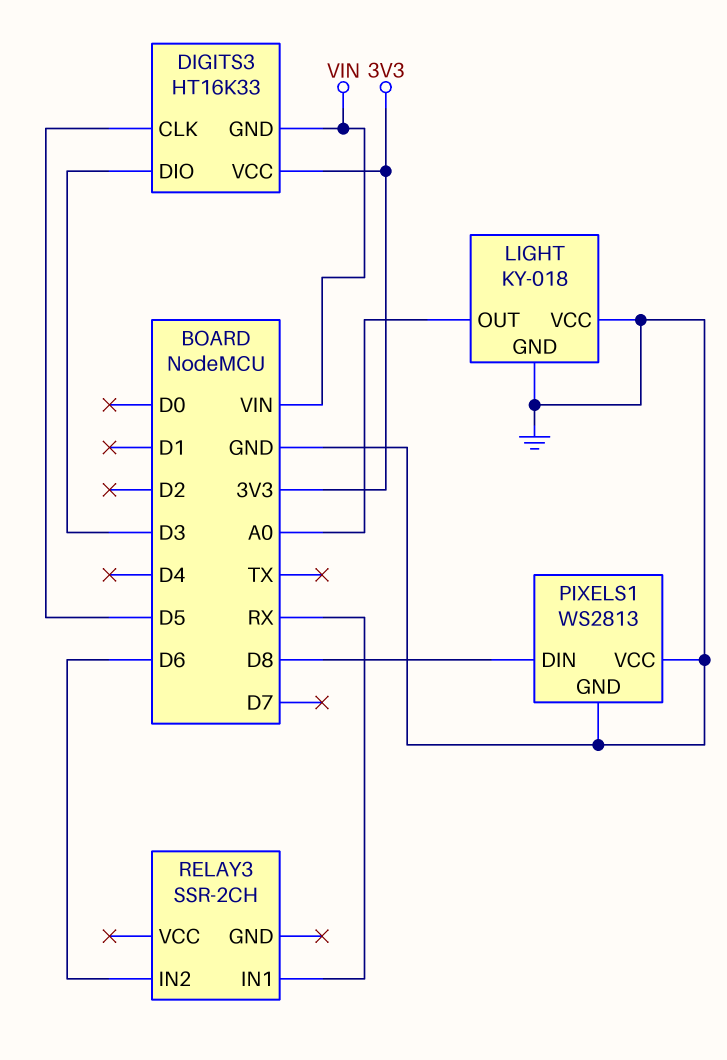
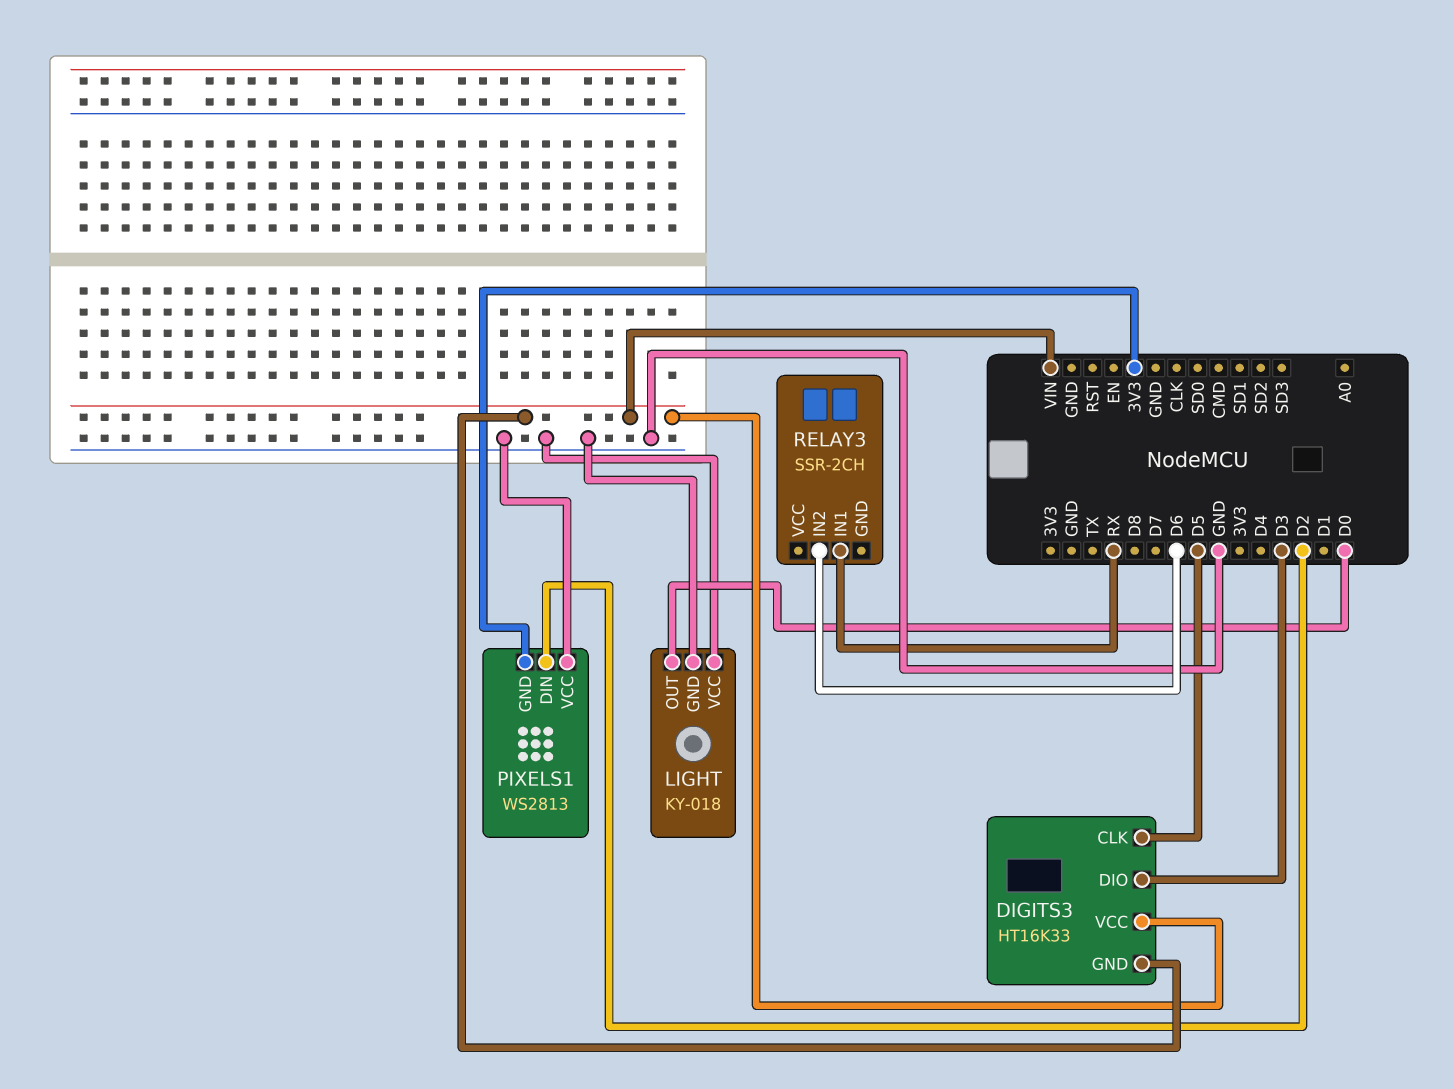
DIGITS3 pin VCC: 3V3 -> VIN
LIGHT pin OUT: A0 -> D0
PIXELS1 pin DIN: D8 -> D2
PIXELS1 pin GND: GND -> 3V3

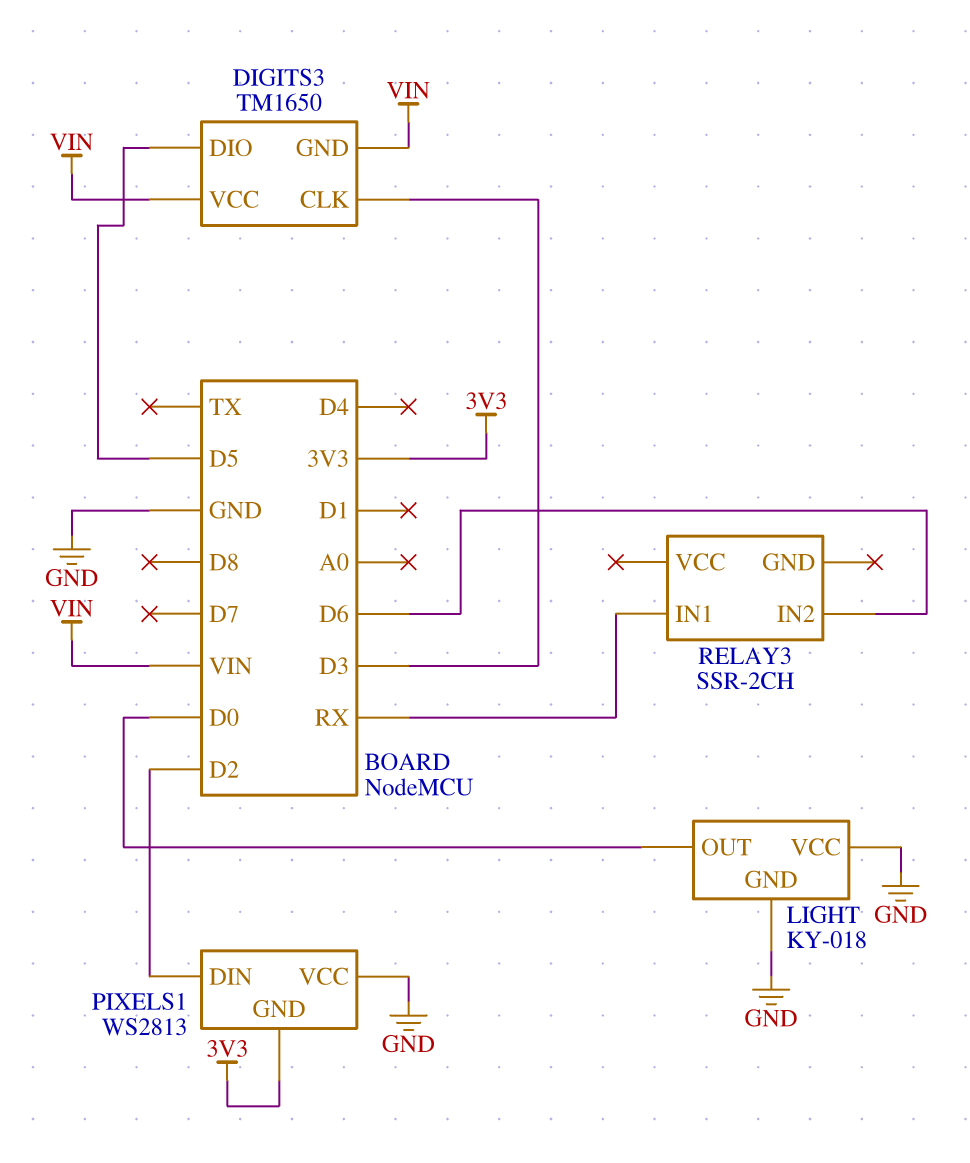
DIGITS3: HT16K33 -> TM1650
DIGITS3 pin CLK: D5 -> D3
DIGITS3 pin DIO: D3 -> D5

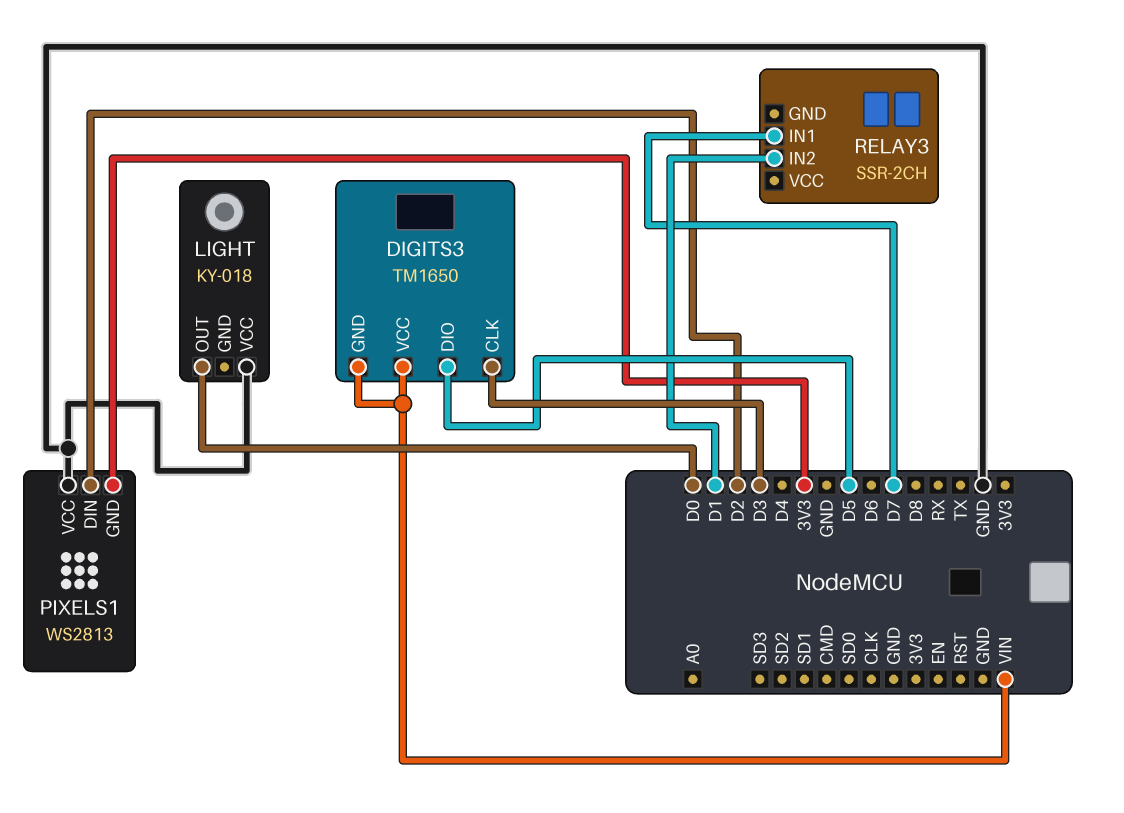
LIGHT pin GND: GND -> none
RELAY3 pin IN1: RX -> D7
RELAY3 pin IN2: D6 -> D1

